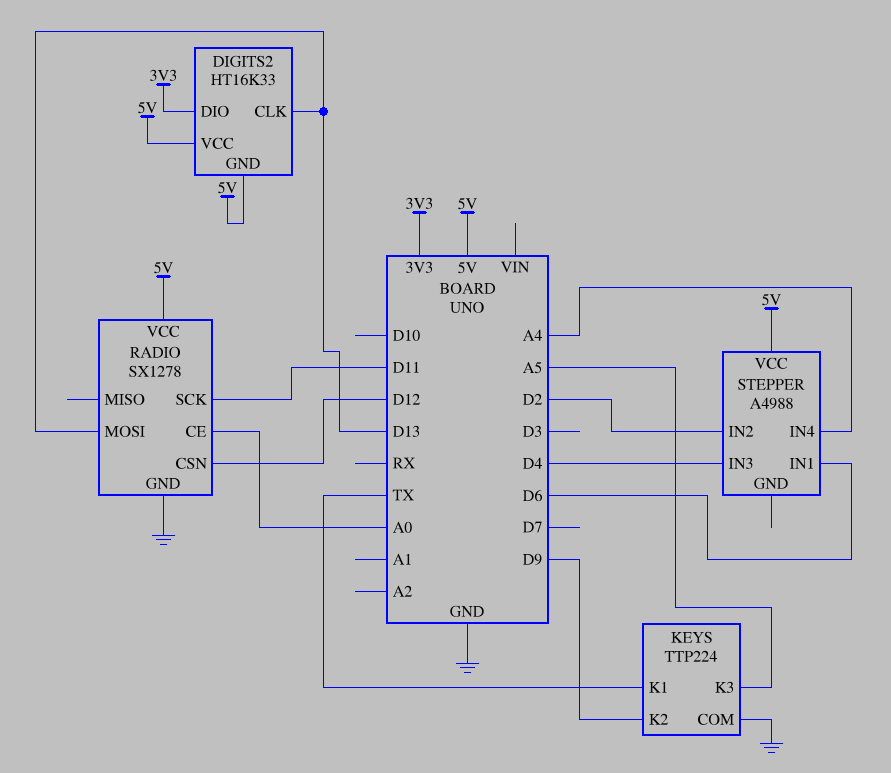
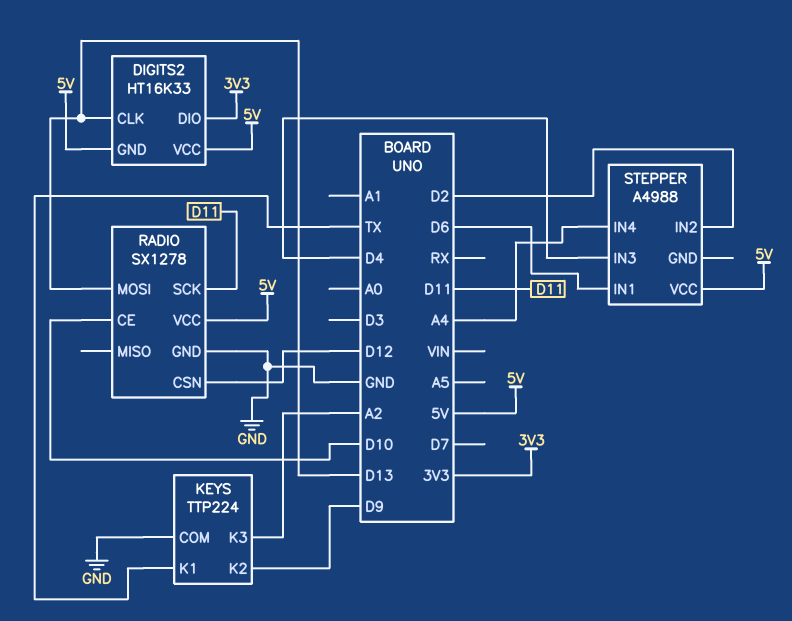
KEYS pin K3: A5 -> A2
RADIO pin CE: A0 -> D10

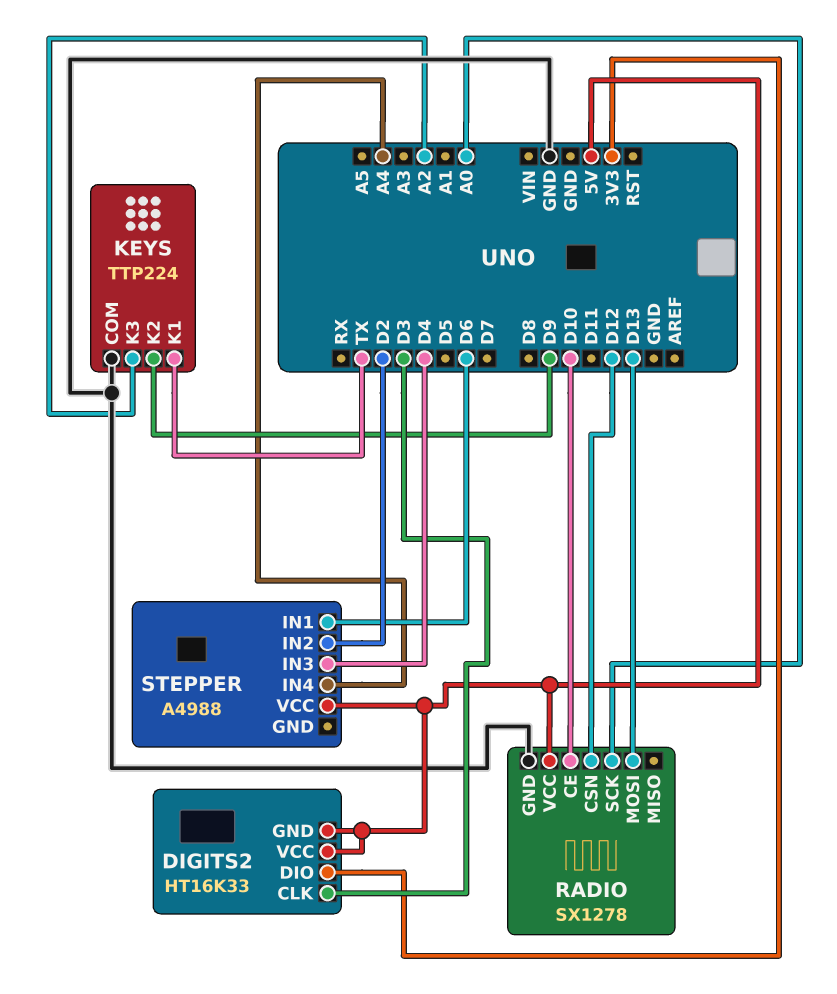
DIGITS2 pin CLK: D13 -> D3
RADIO pin SCK: D11 -> A0

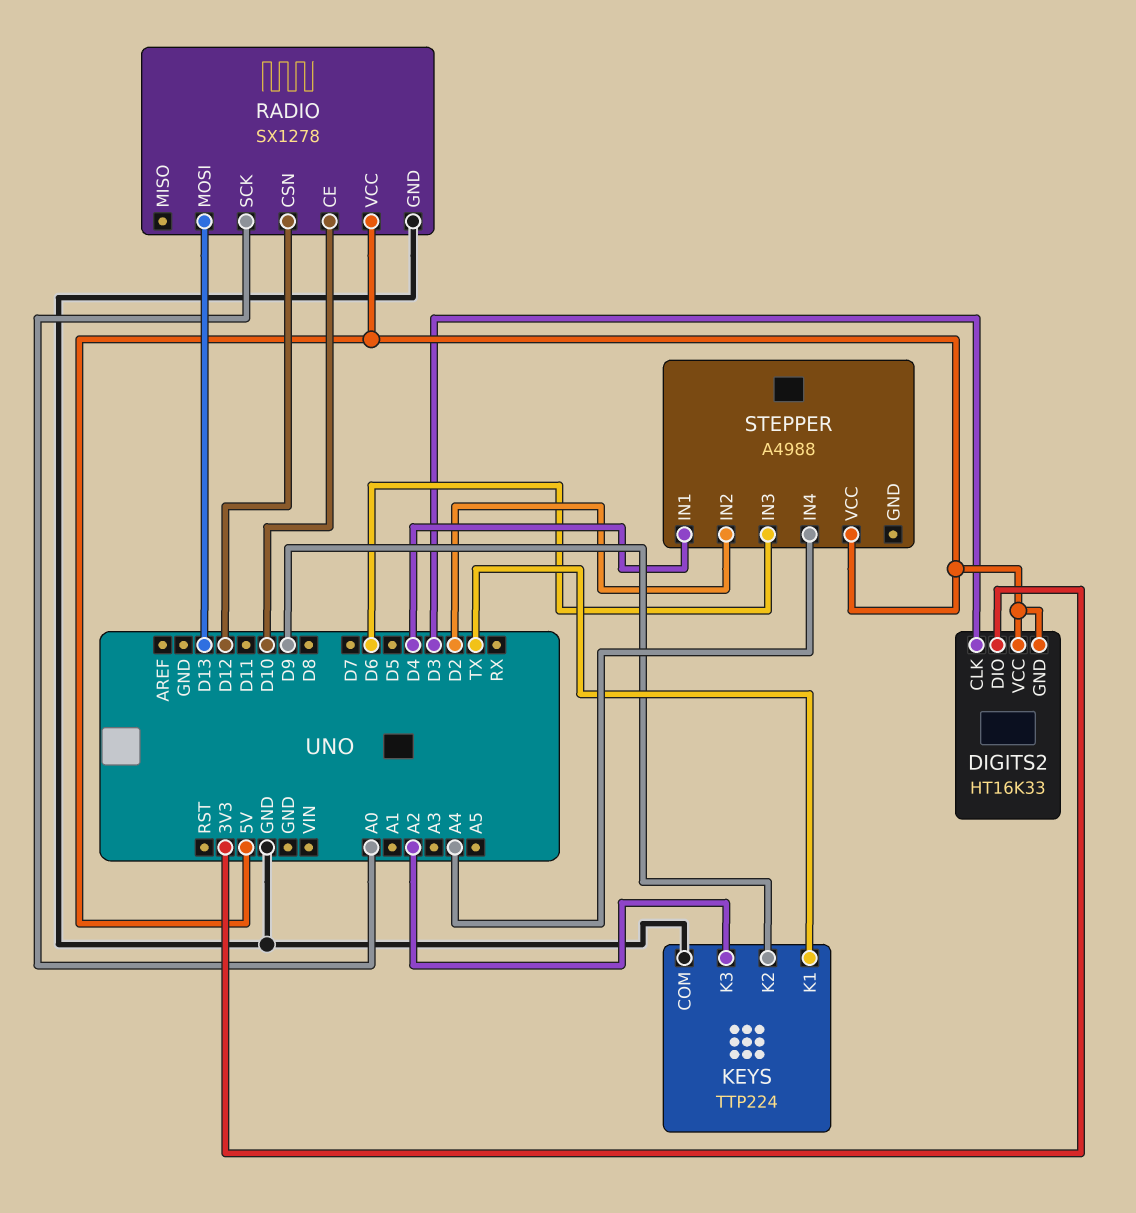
STEPPER pin IN1: D6 -> D4
STEPPER pin IN3: D4 -> D6

